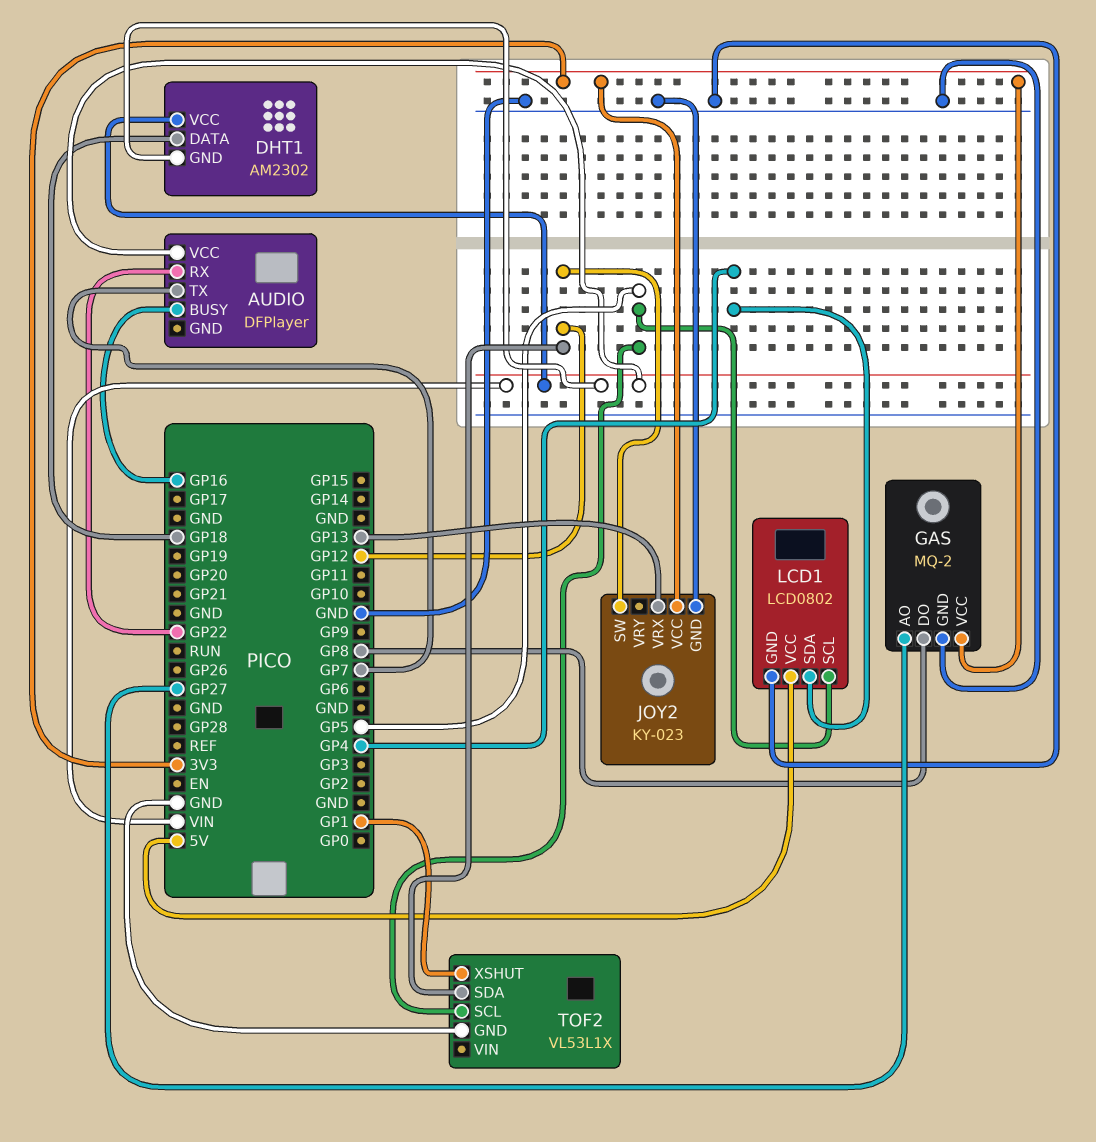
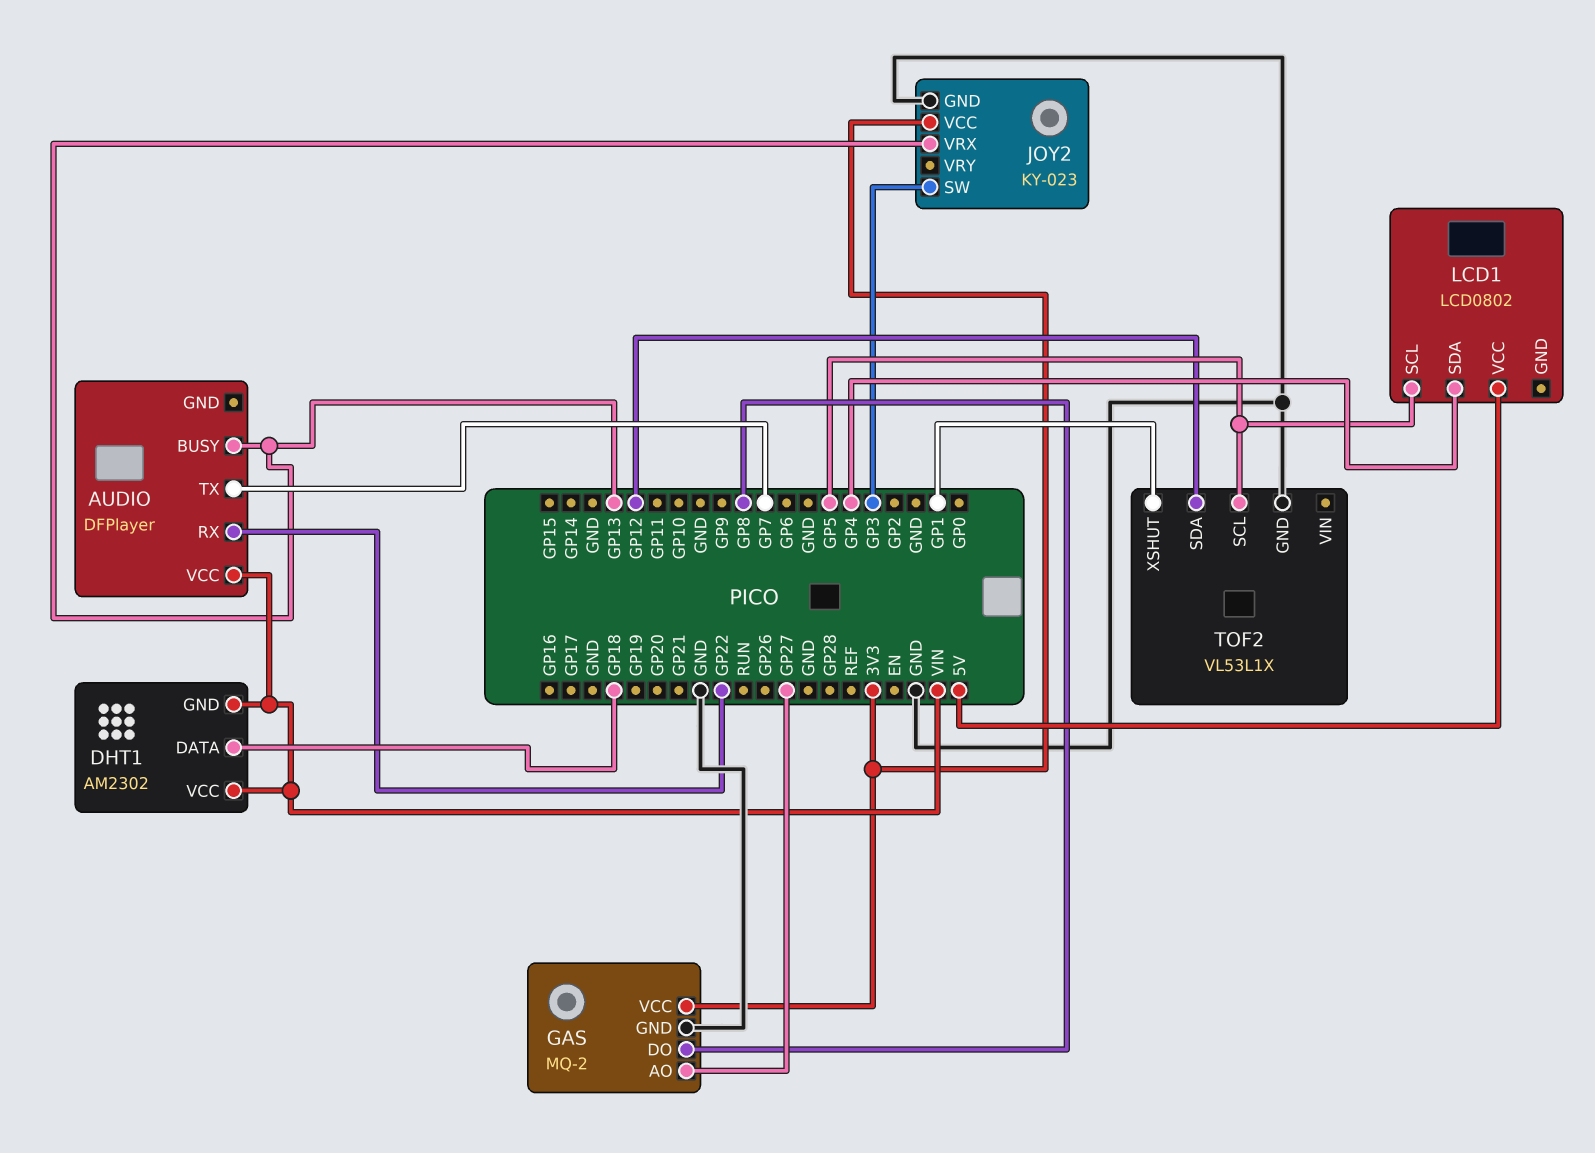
AUDIO pin BUSY: GP16 -> GP13
JOY2 pin SW: GP12 -> GP3
LCD1 pin GND: GND -> none

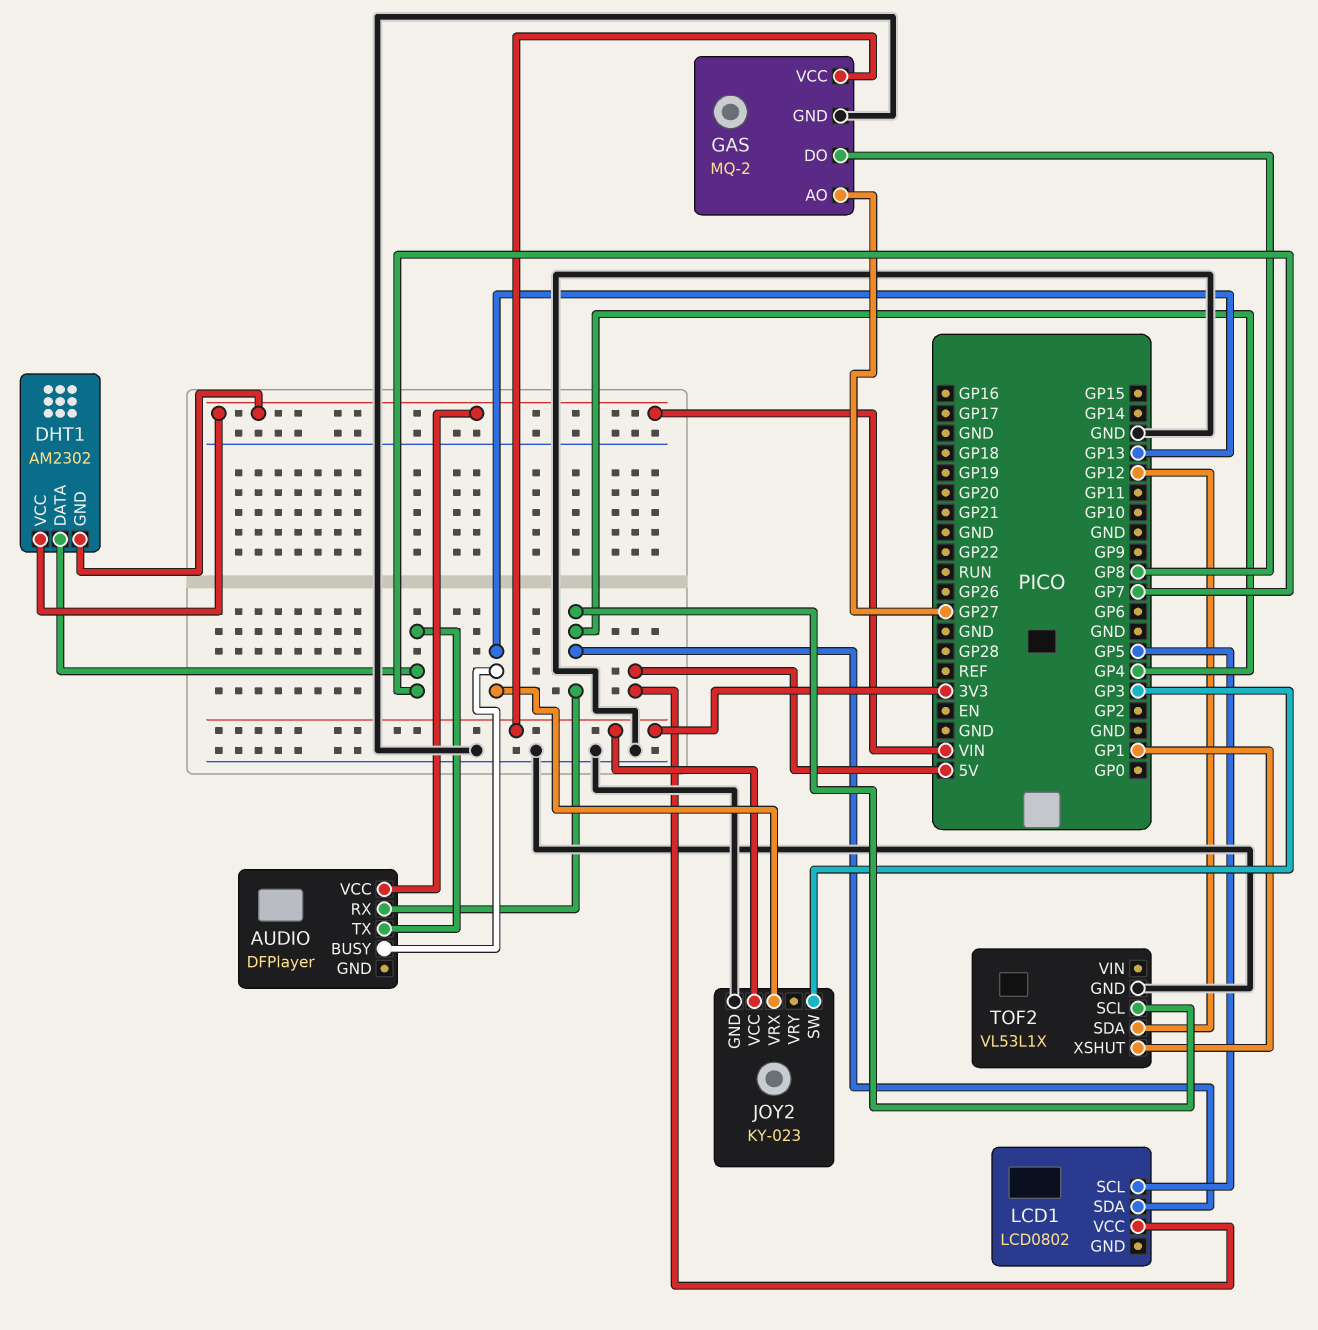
AUDIO pin RX: GP22 -> GP4
DHT1 pin DATA: GP18 -> GP7
TOF2 pin SCL: GP5 -> GP4

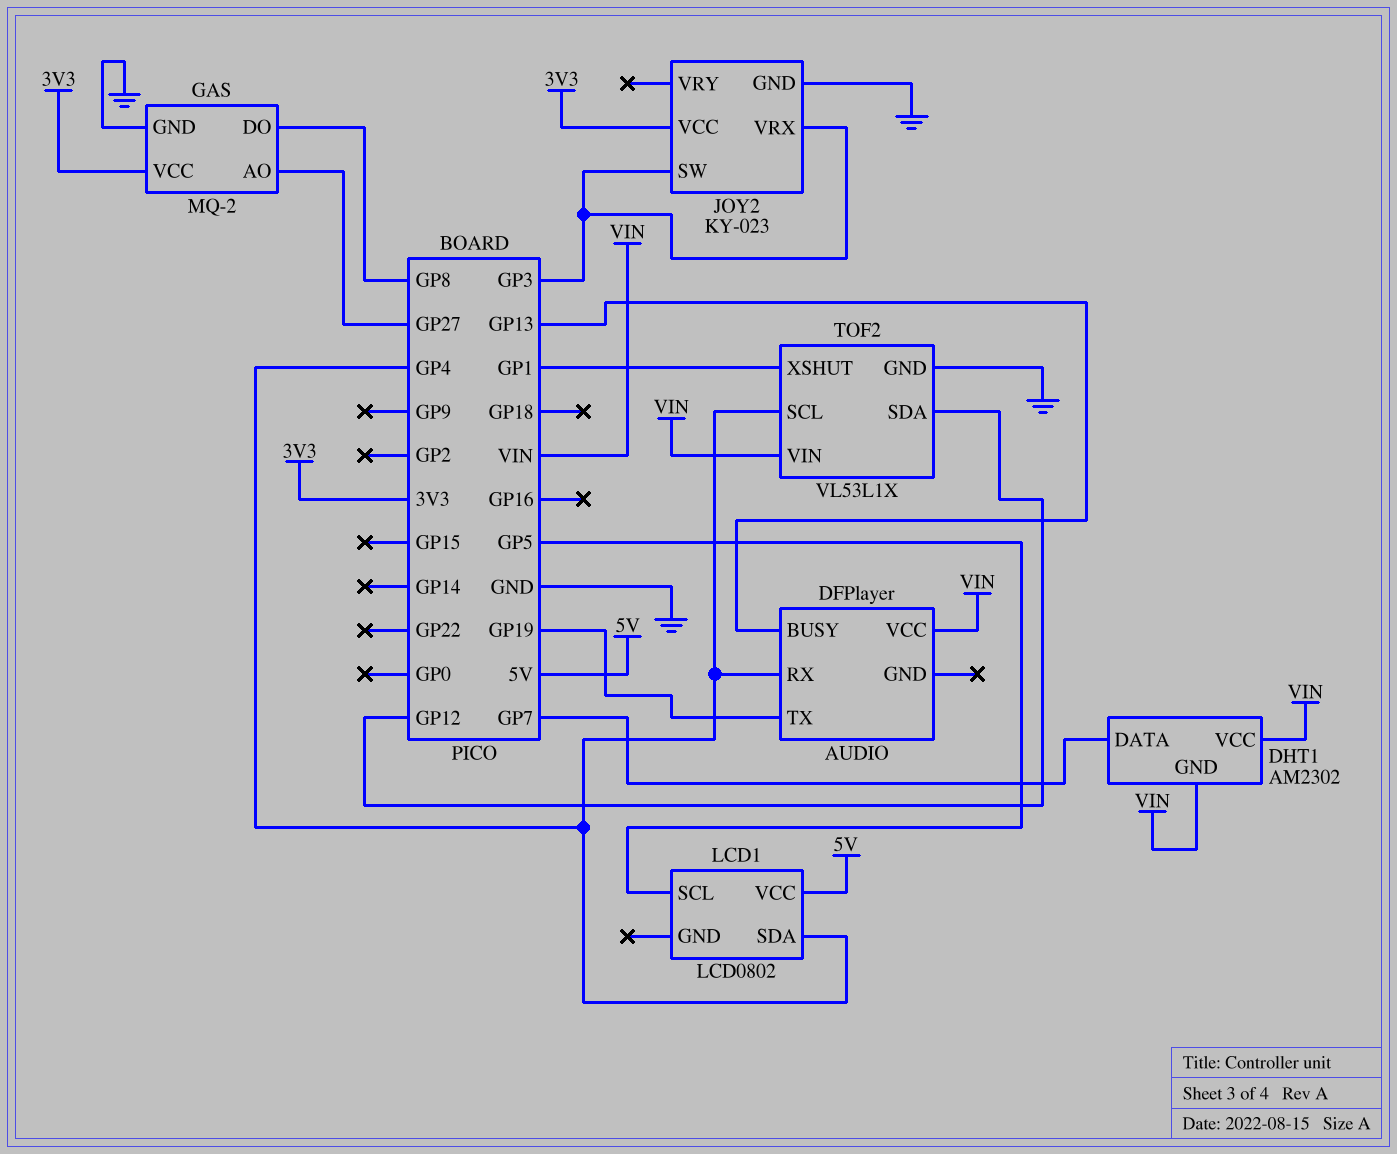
AUDIO pin TX: GP7 -> GP19
JOY2 pin VRX: GP13 -> GP3
TOF2 pin VIN: none -> VIN

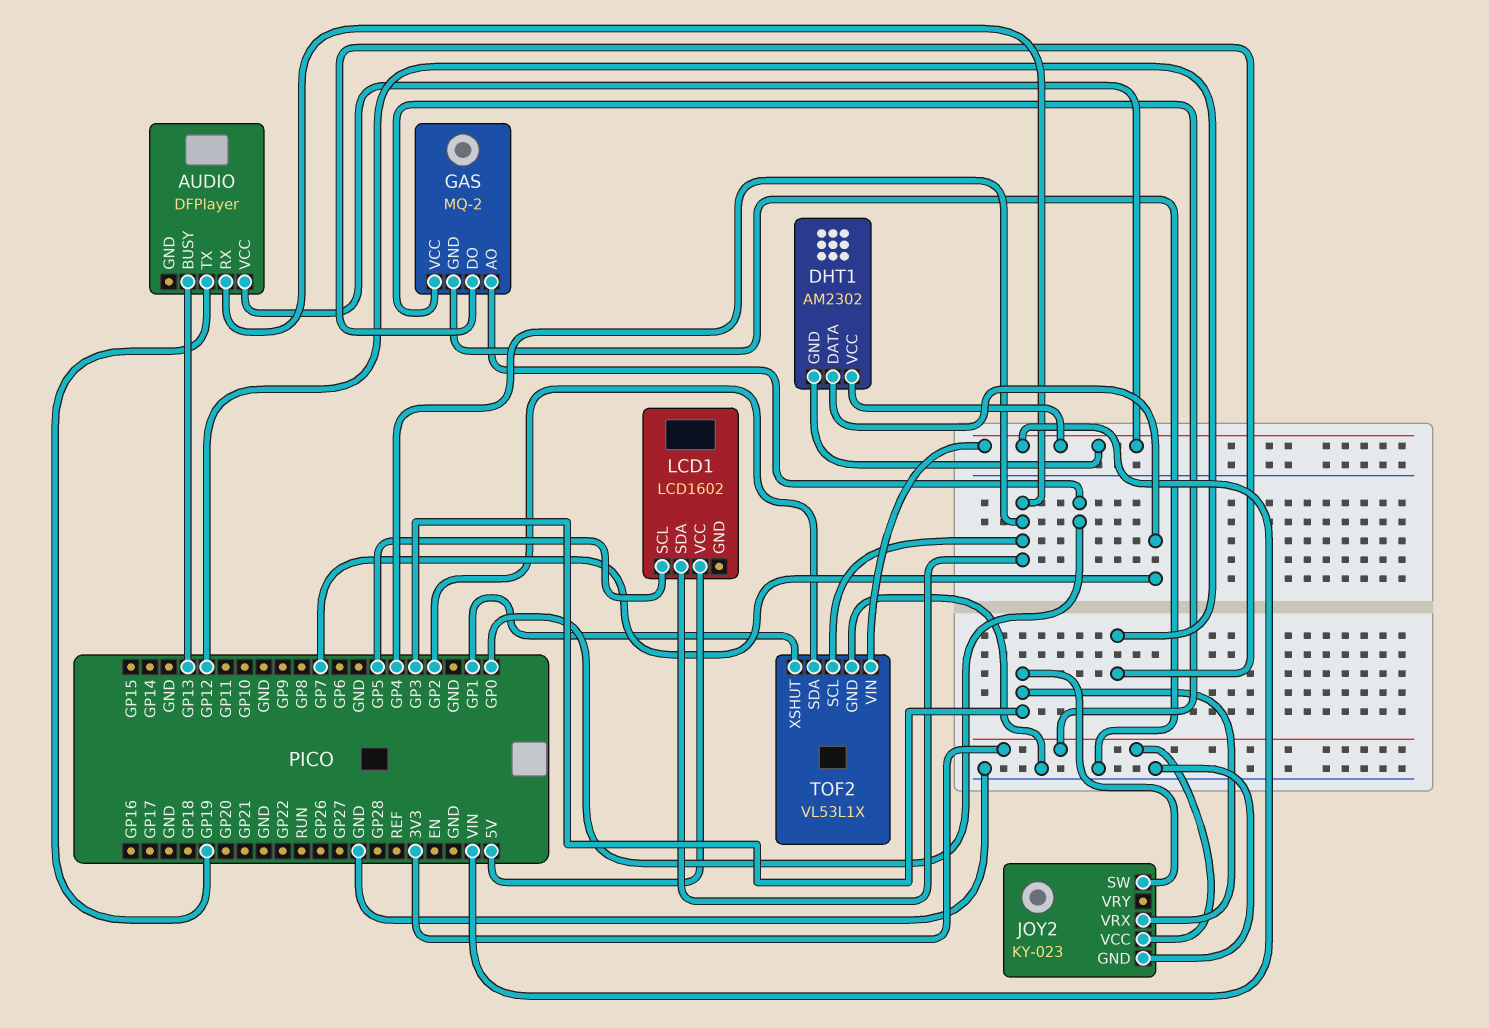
GAS pin AO: GP27 -> GP0
GAS pin DO: GP8 -> GP12
LCD1: LCD0802 -> LCD1602
TOF2 pin SDA: GP12 -> GP2

